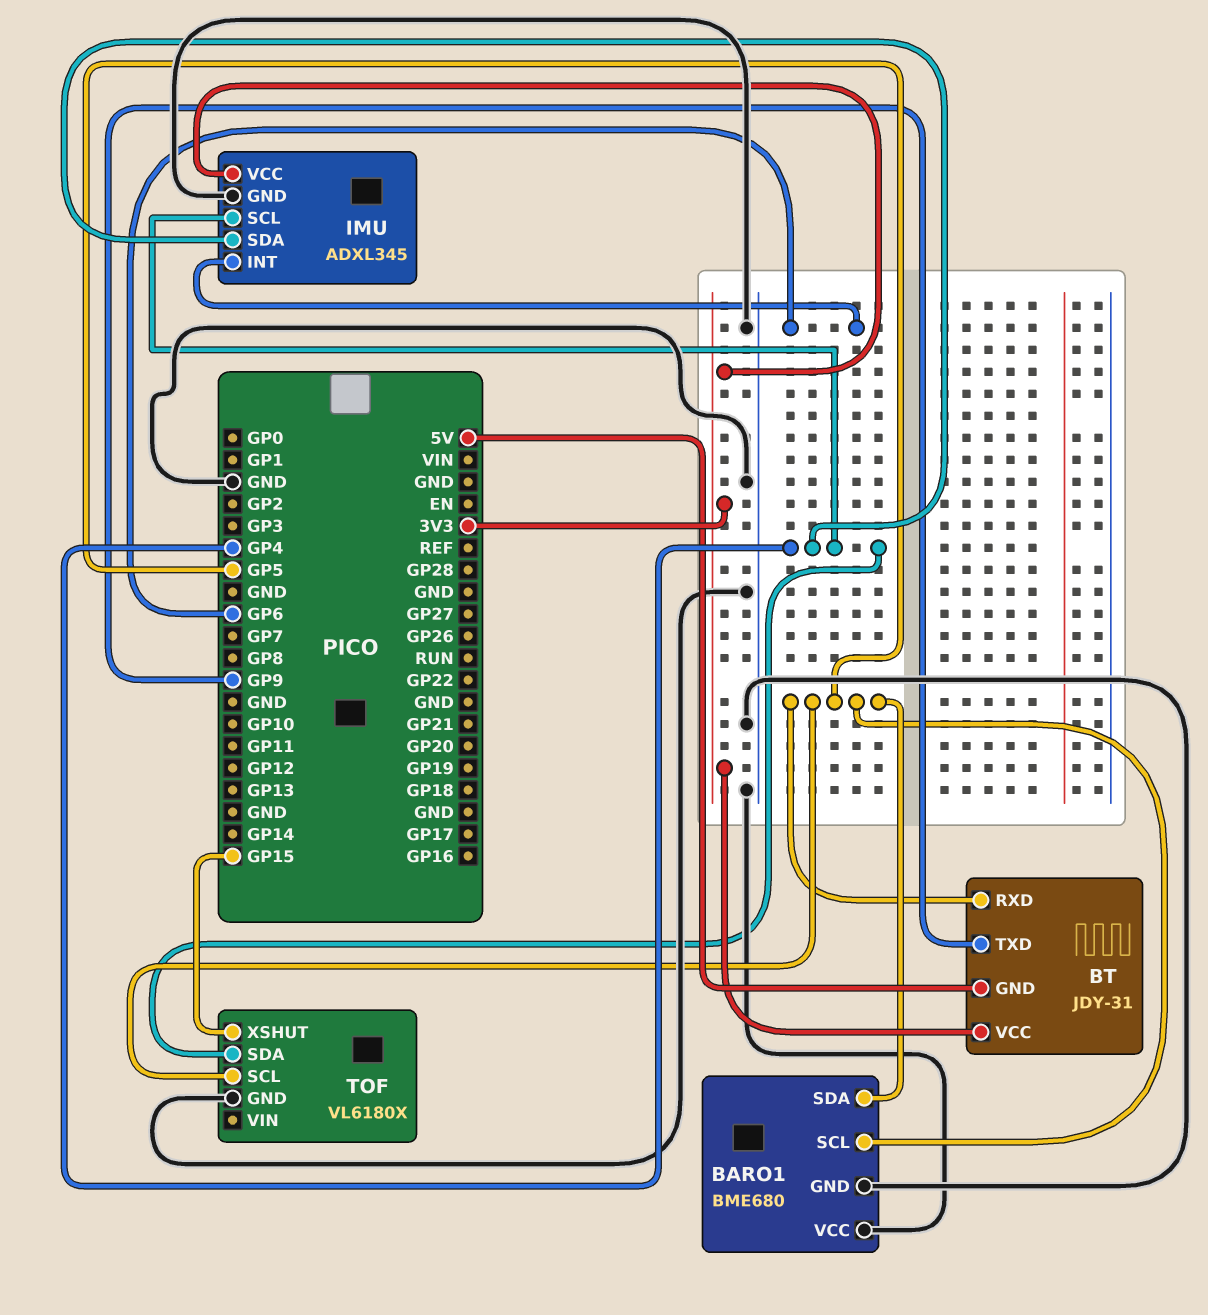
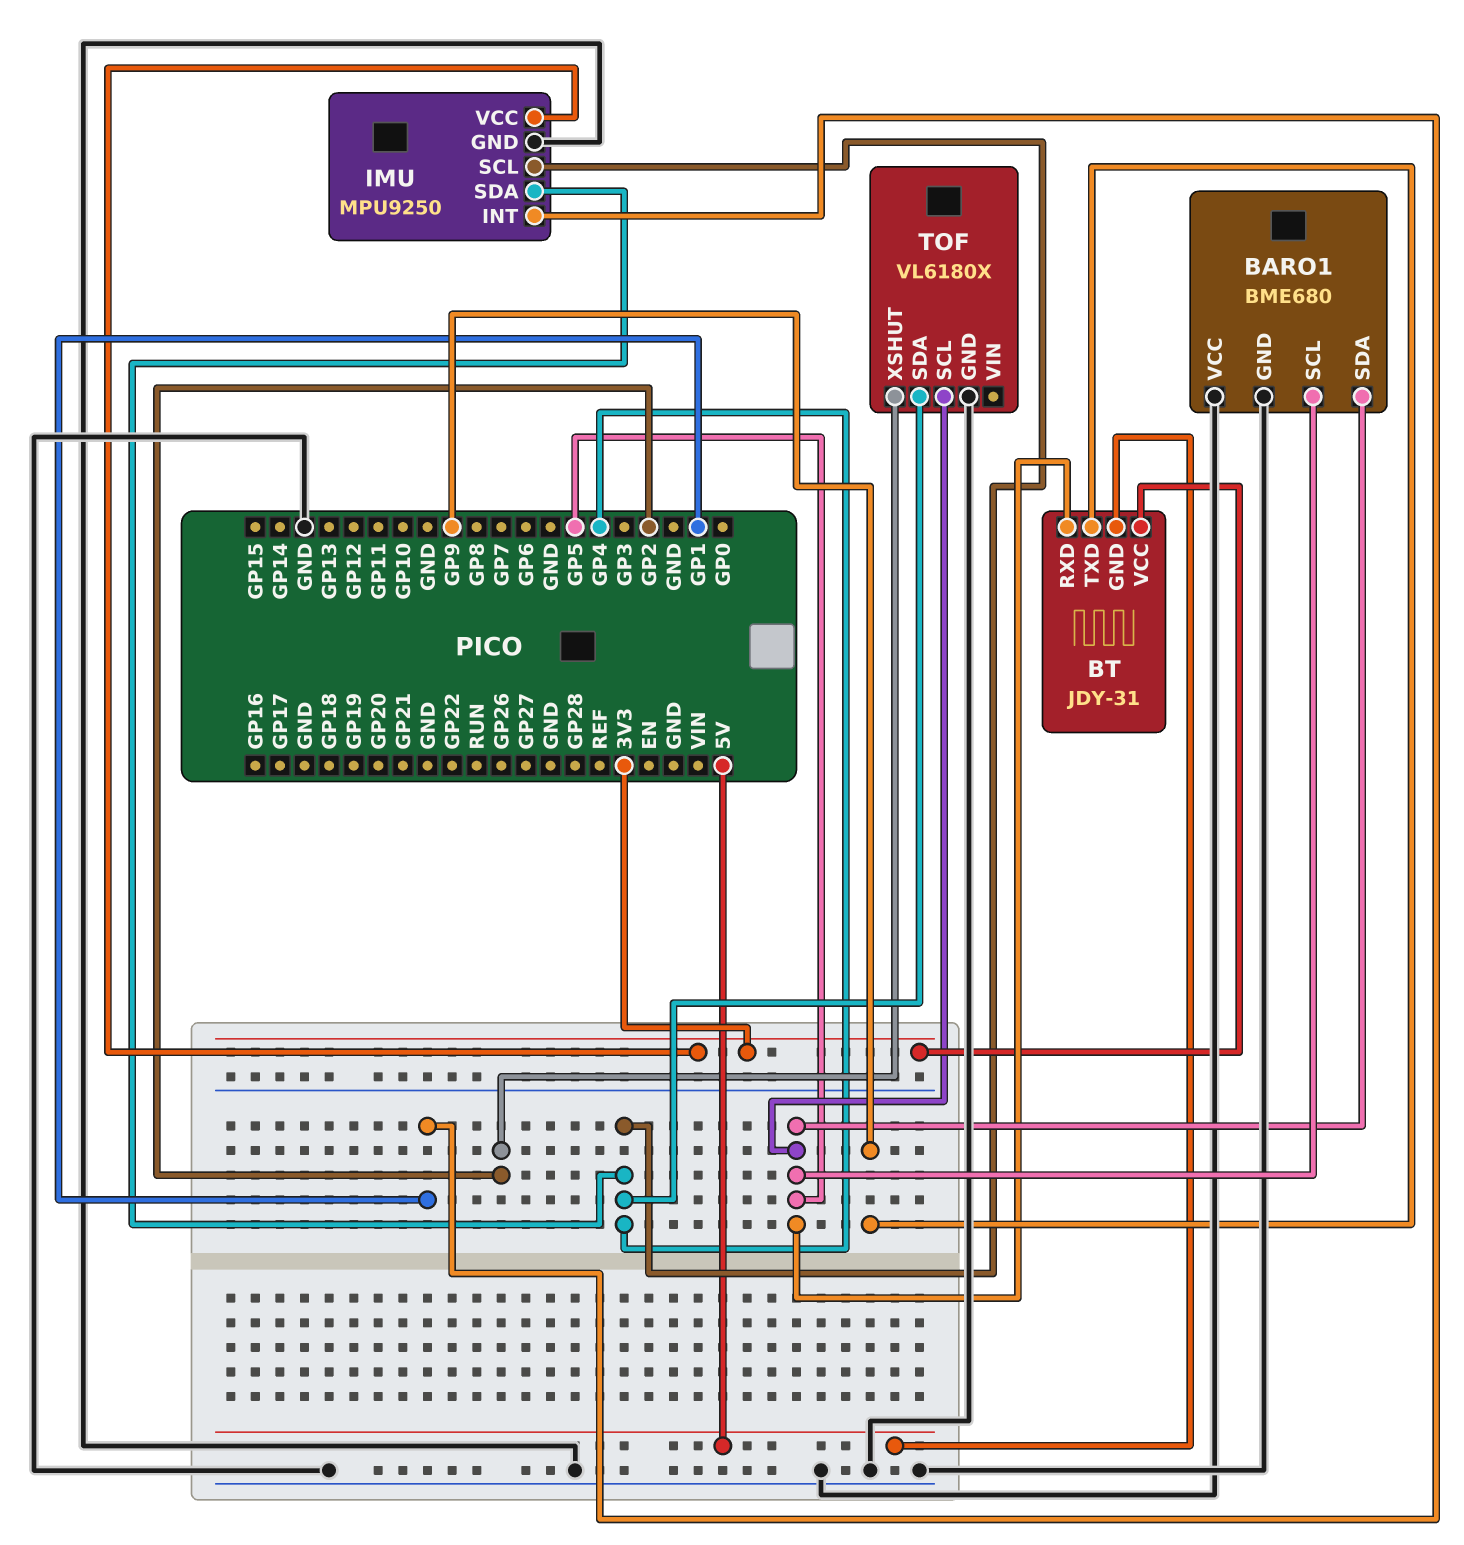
IMU: ADXL345 -> MPU9250
IMU pin INT: GP6 -> GP1
TOF pin XSHUT: GP15 -> GP2

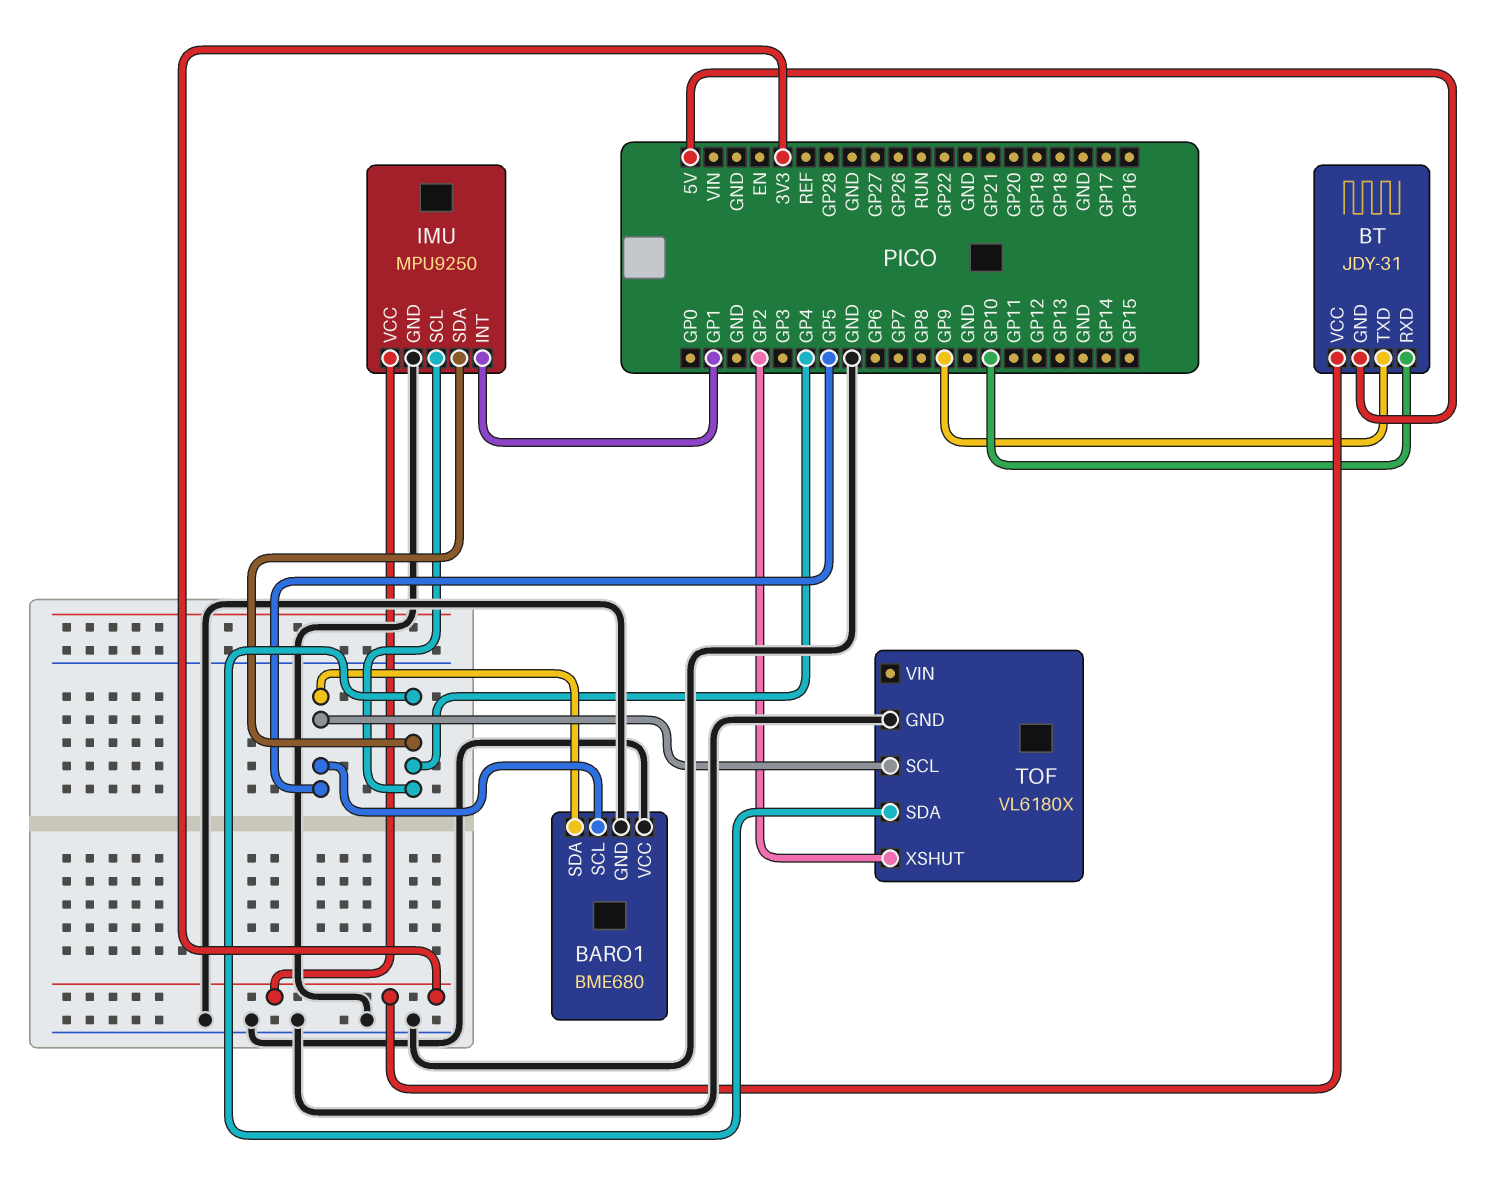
BT pin RXD: GP5 -> GP10

